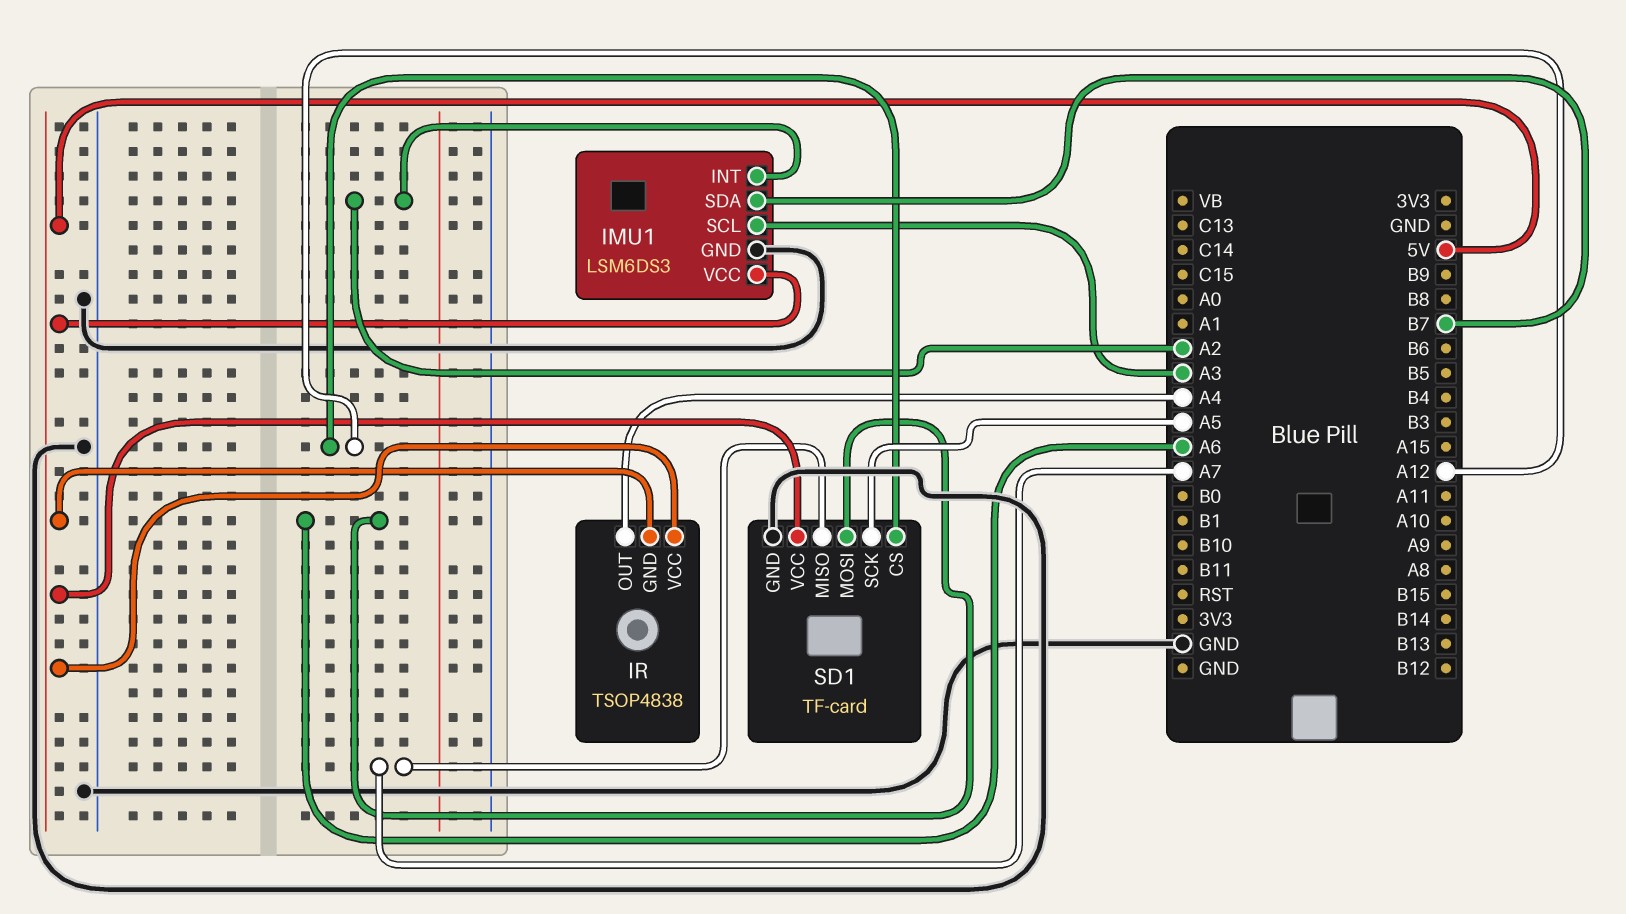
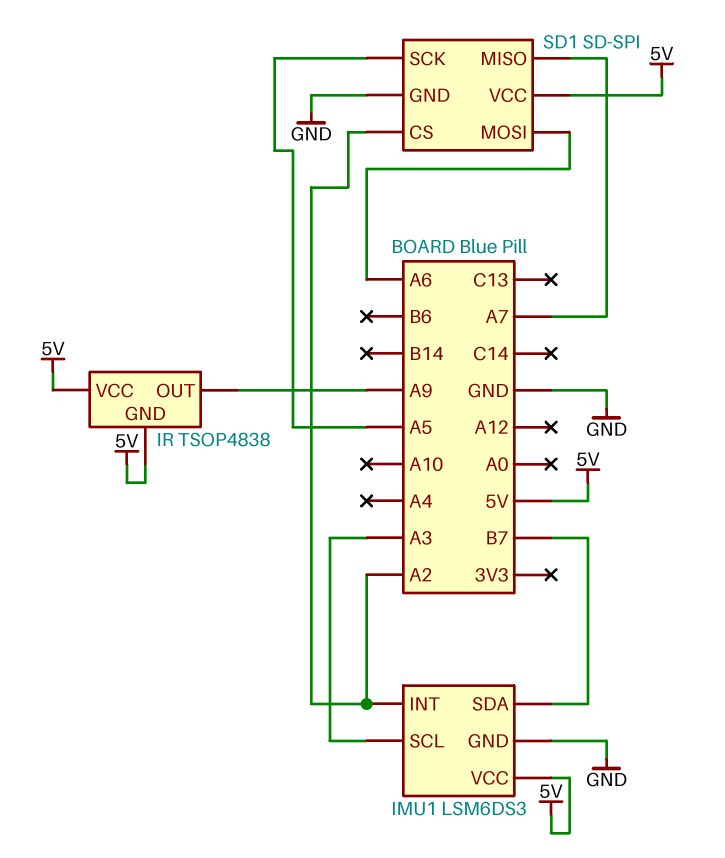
IR pin OUT: A4 -> A9
SD1: TF-card -> SD-SPI
SD1 pin CS: A12 -> A2

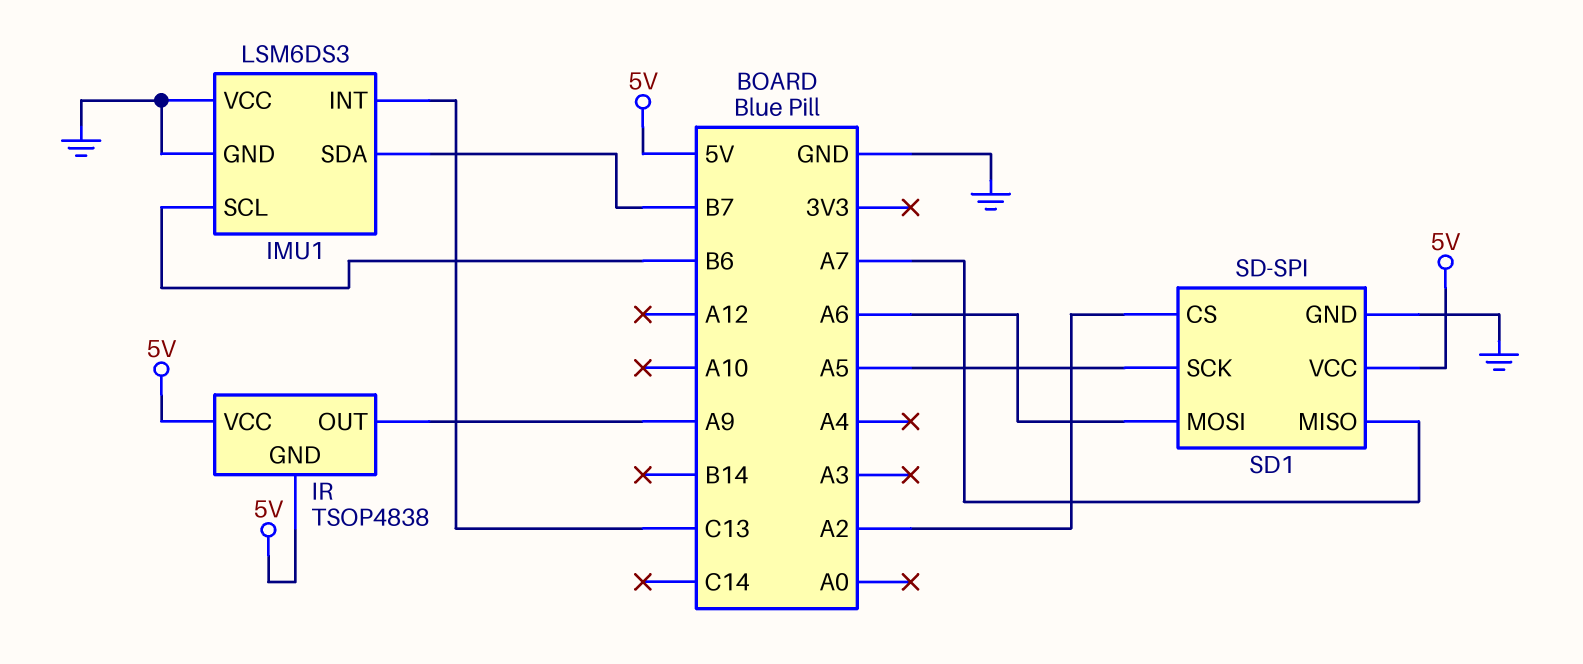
IMU1 pin INT: A2 -> C13
IMU1 pin SCL: A3 -> B6
IMU1 pin VCC: 5V -> GND

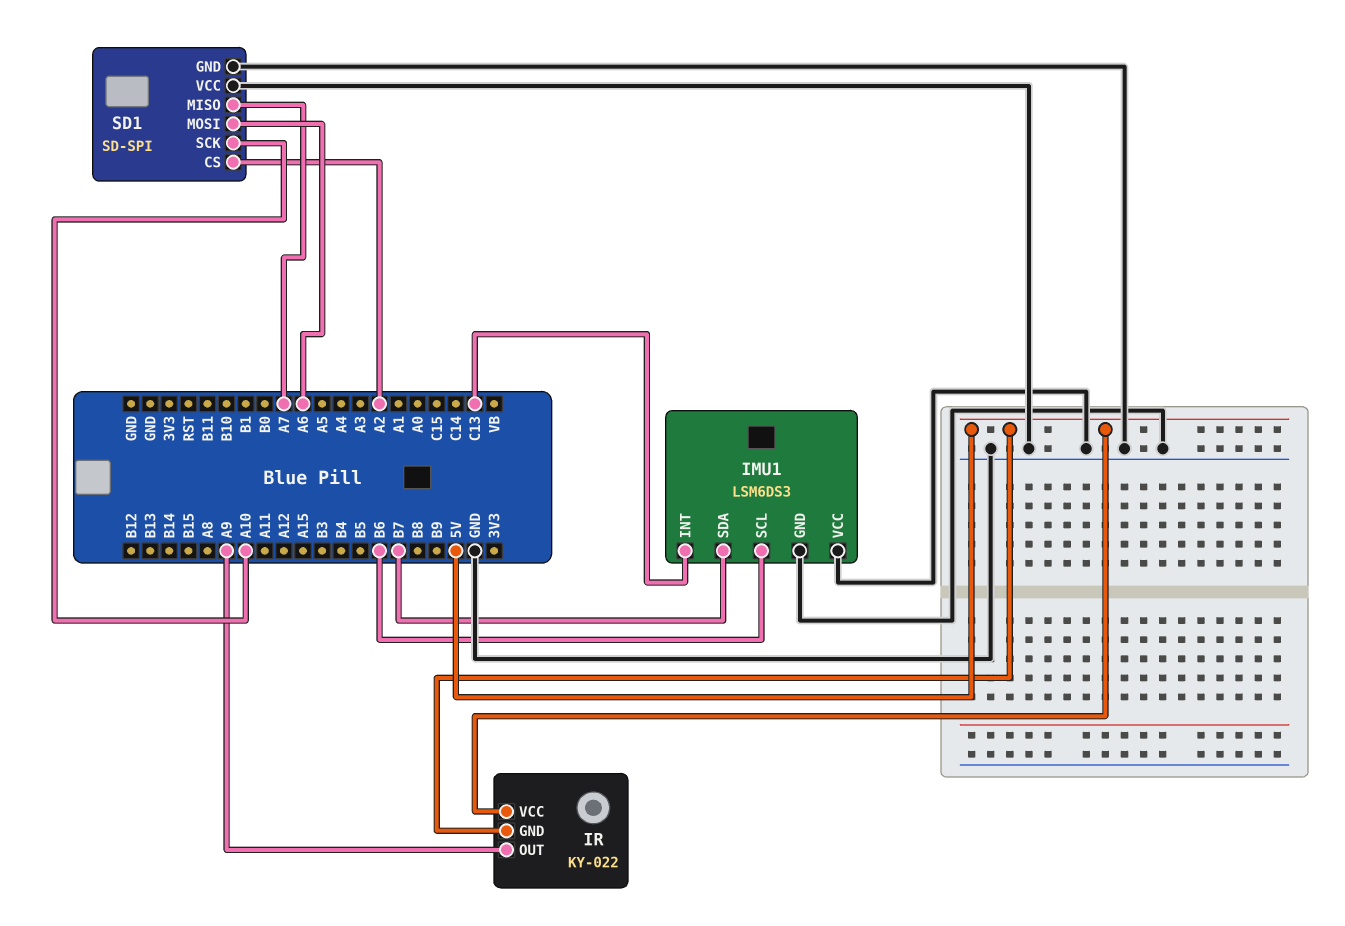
IR: TSOP4838 -> KY-022
SD1 pin SCK: A5 -> A10
SD1 pin VCC: 5V -> GND

